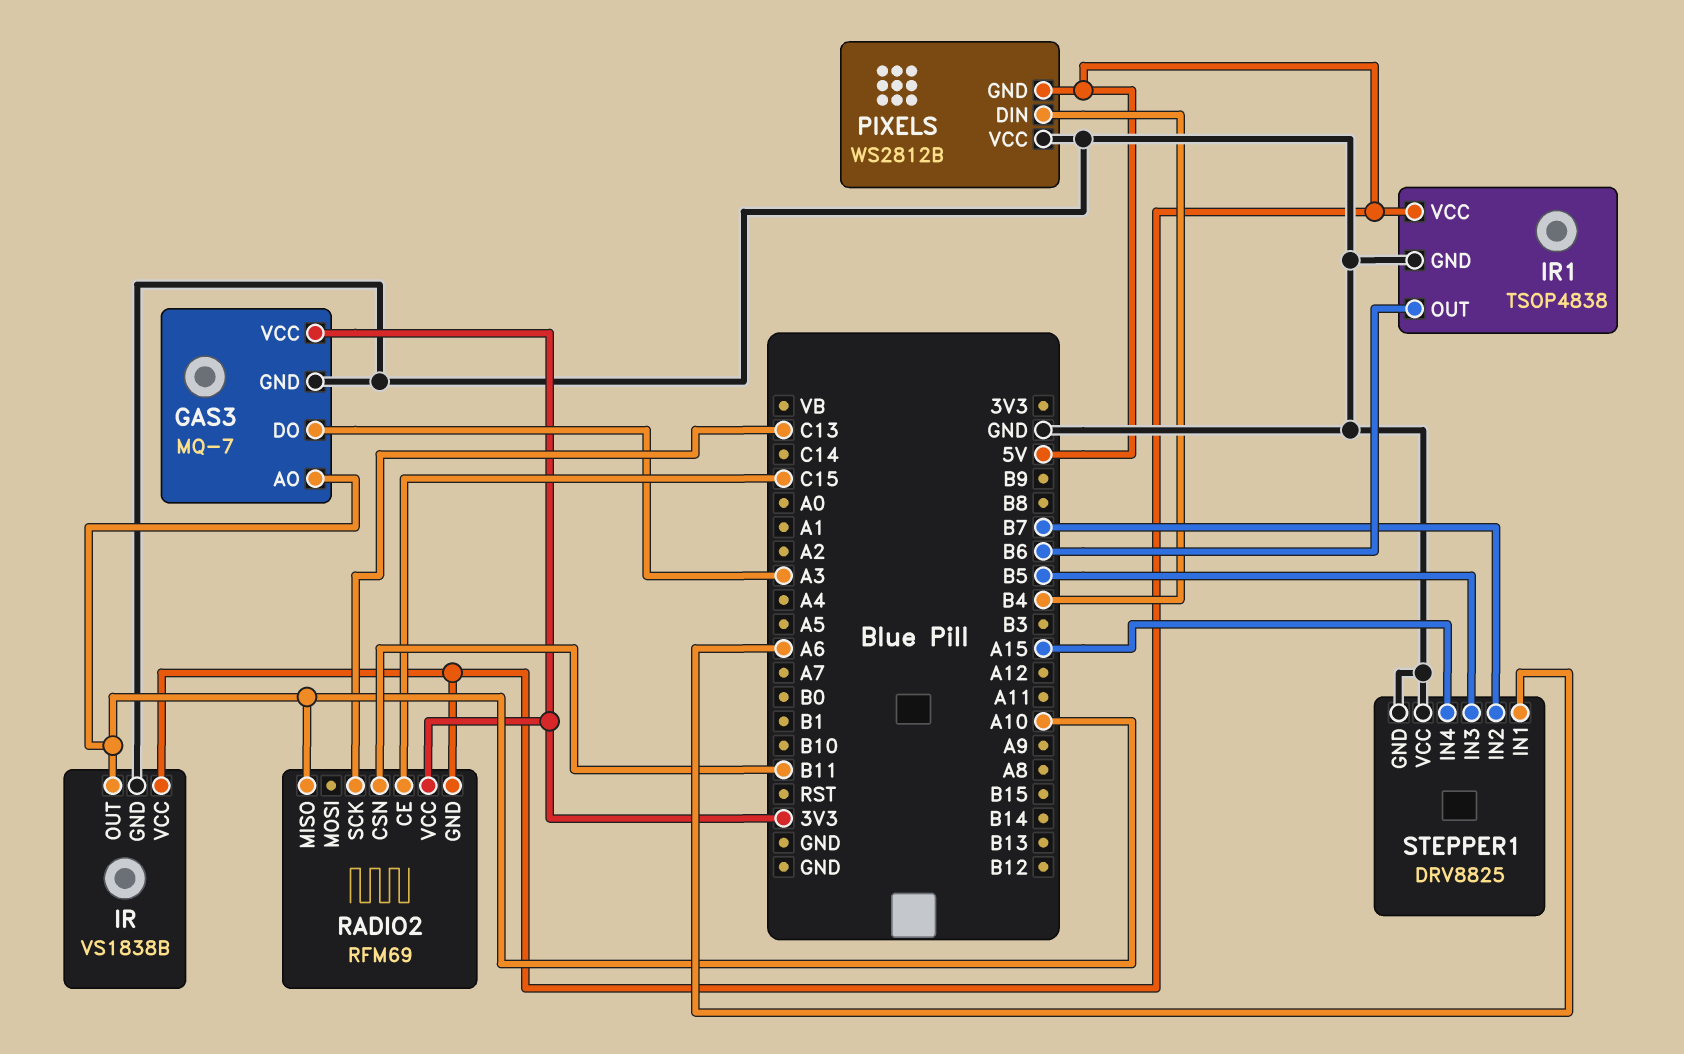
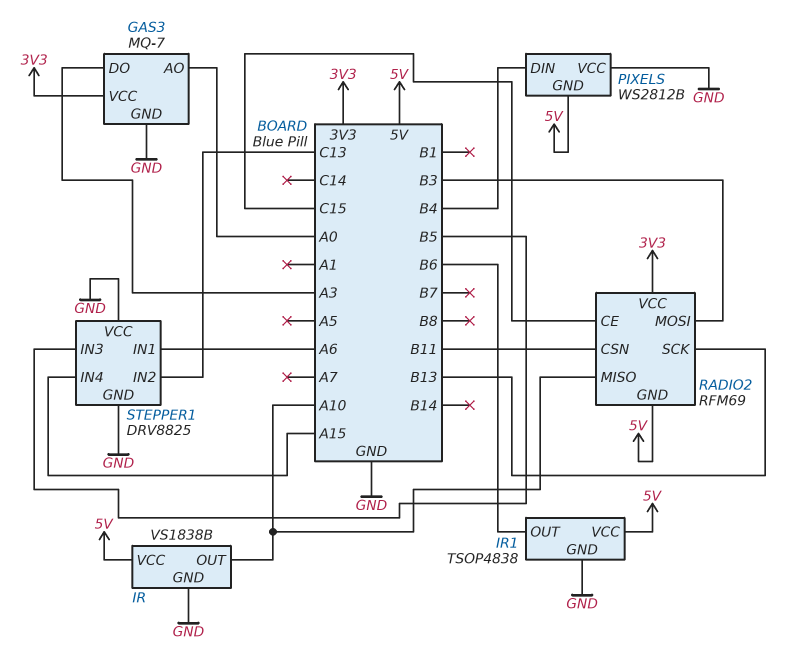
GAS3 pin AO: A10 -> A0
RADIO2 pin MOSI: none -> B3
RADIO2 pin SCK: C13 -> B13
STEPPER1 pin IN2: B7 -> C13

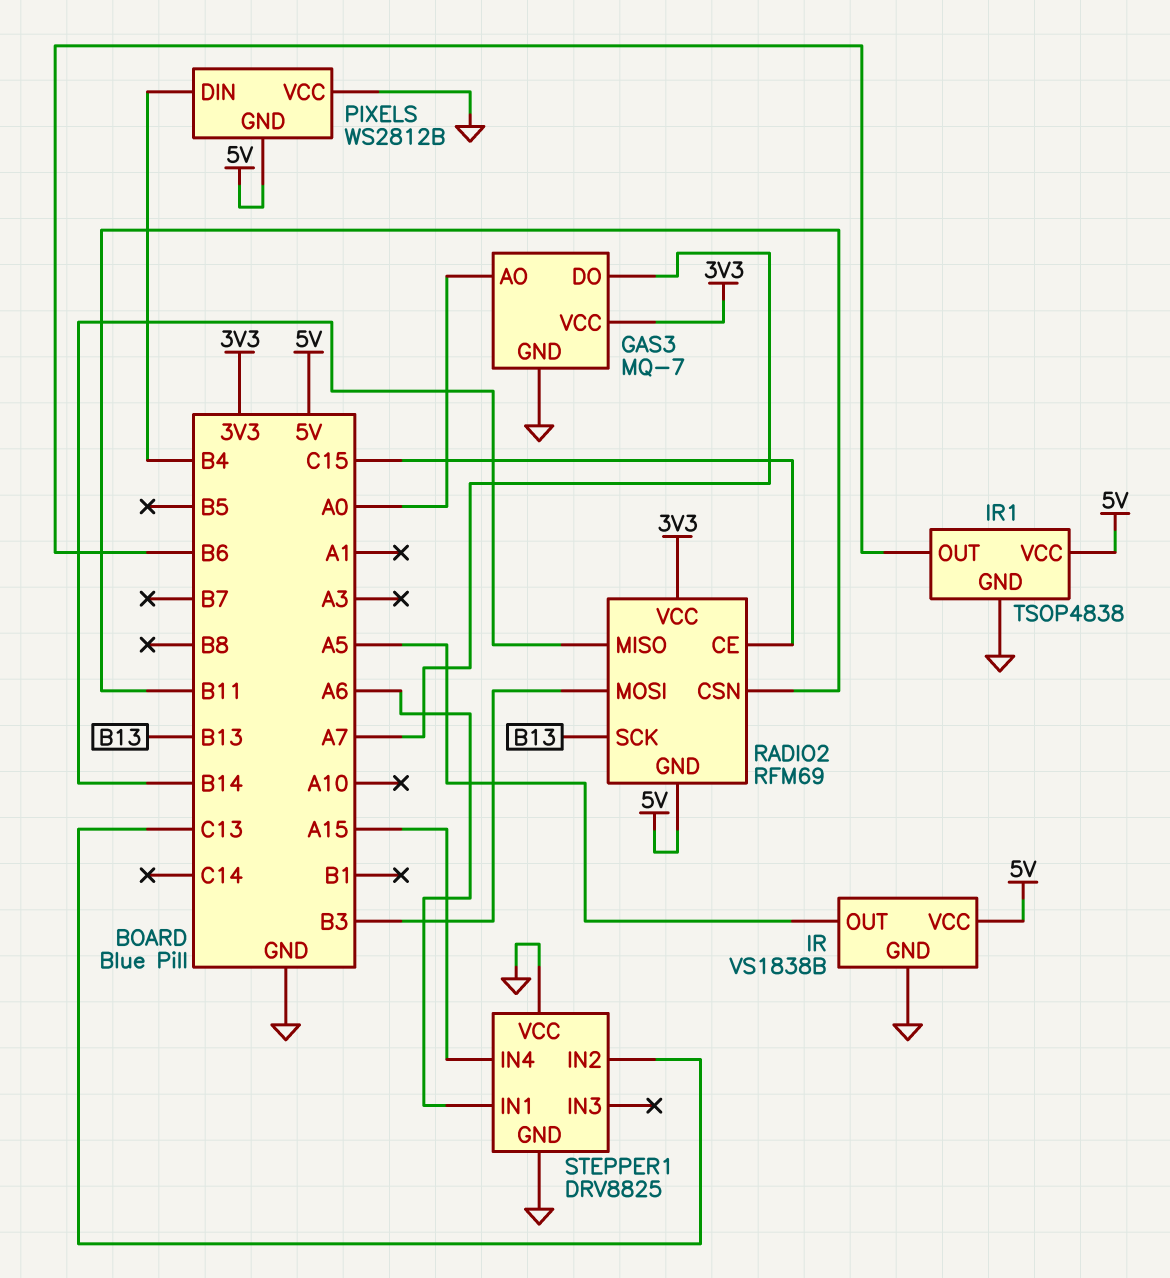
GAS3 pin DO: A3 -> A7
IR pin OUT: A10 -> A5
RADIO2 pin MISO: A10 -> B14
STEPPER1 pin IN3: B5 -> none

